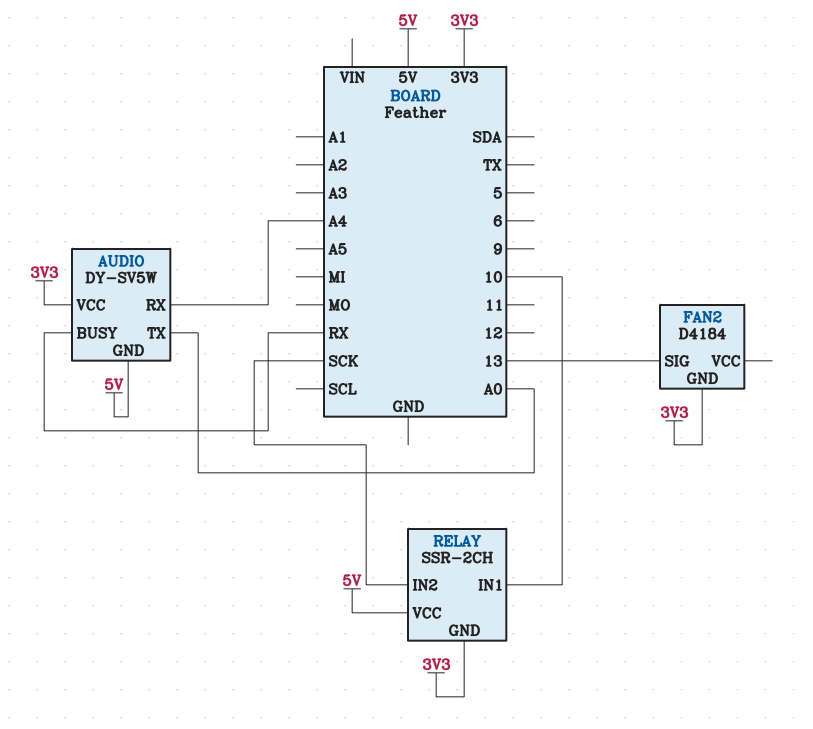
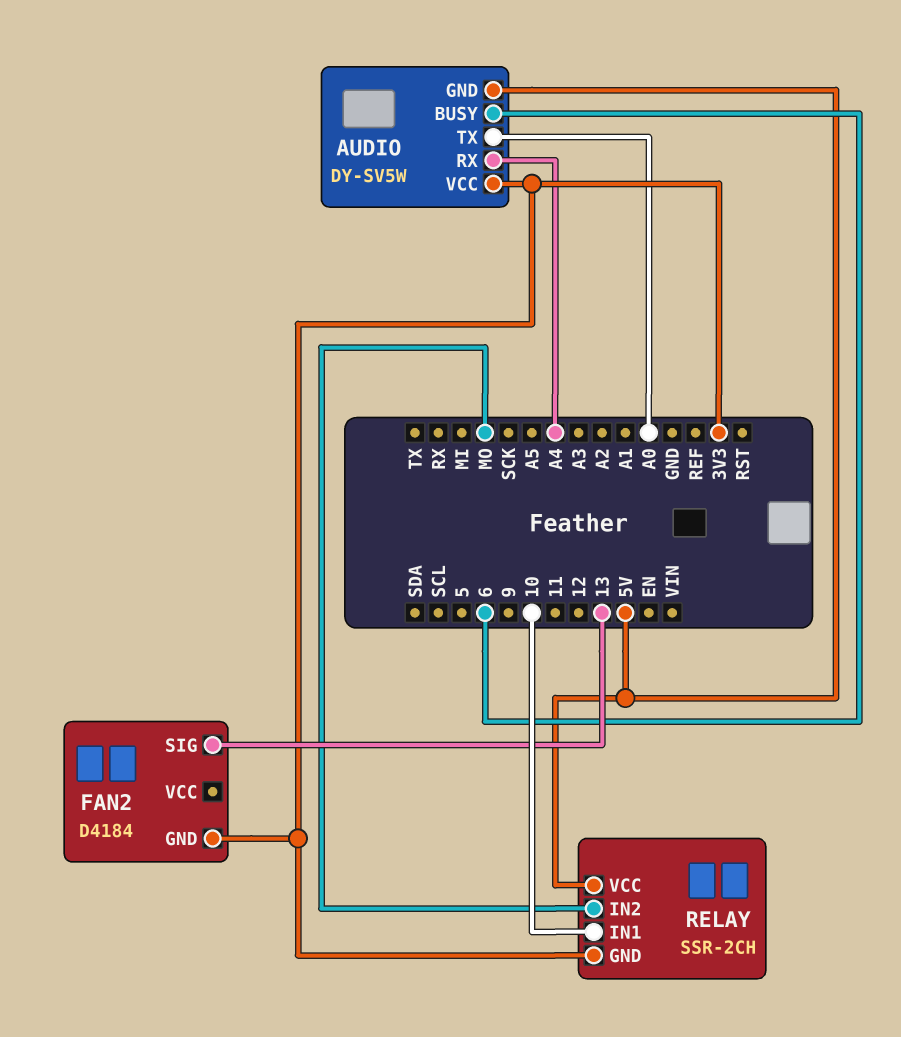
AUDIO pin BUSY: RX -> 6
RELAY pin IN2: SCK -> MO

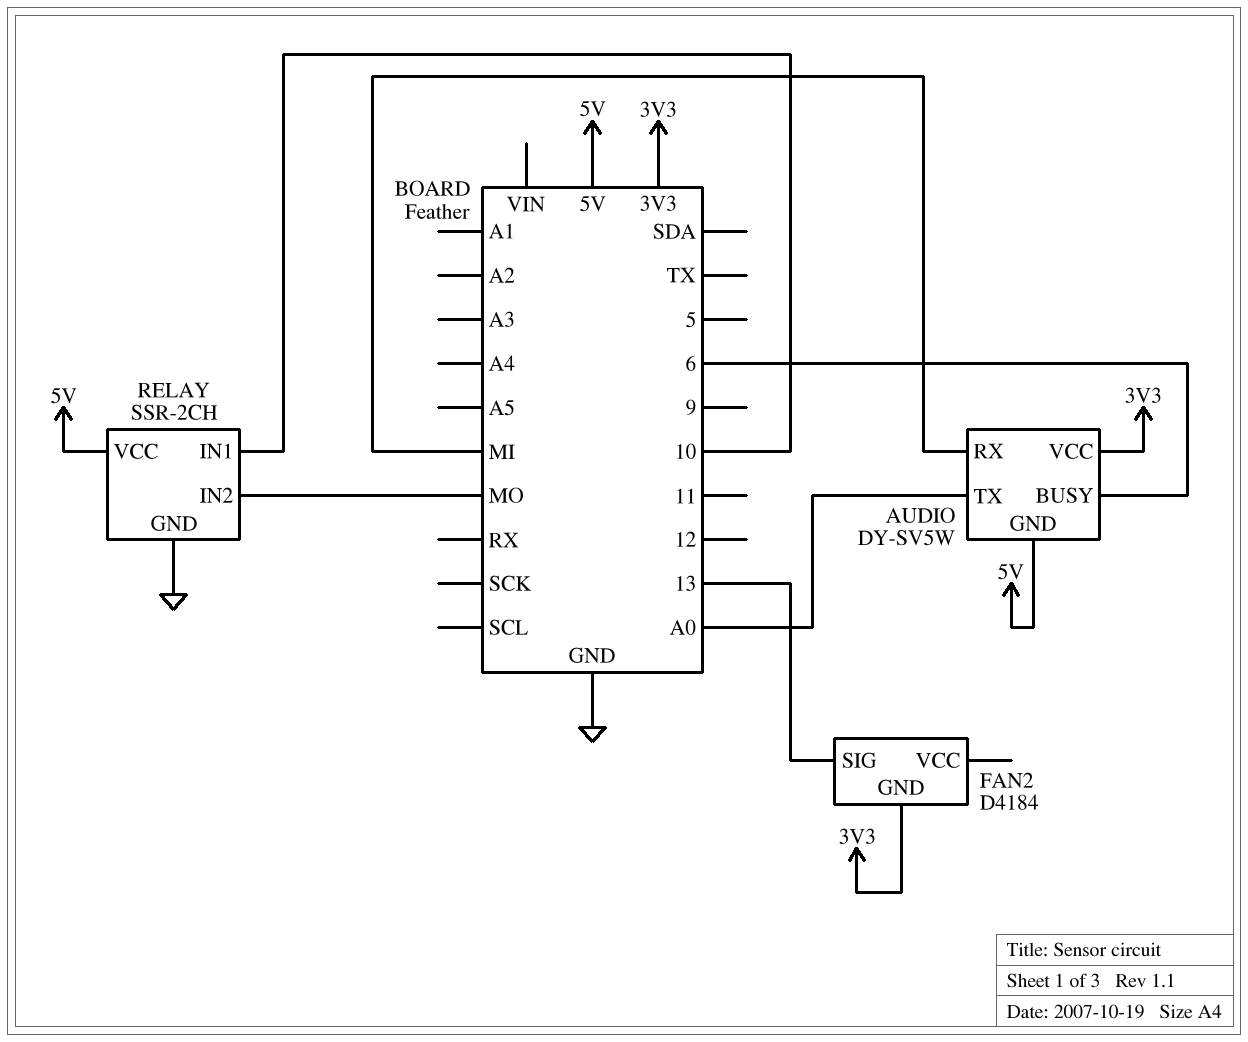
AUDIO pin RX: A4 -> MI
RELAY pin GND: 3V3 -> GND

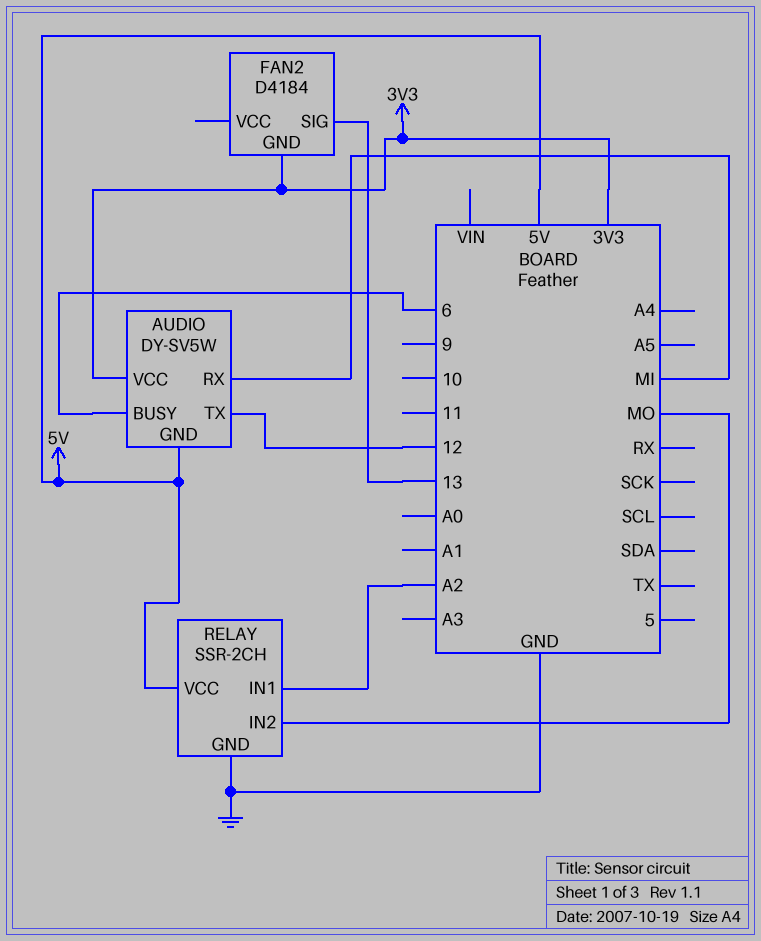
AUDIO pin TX: A0 -> 12
RELAY pin IN1: 10 -> A2

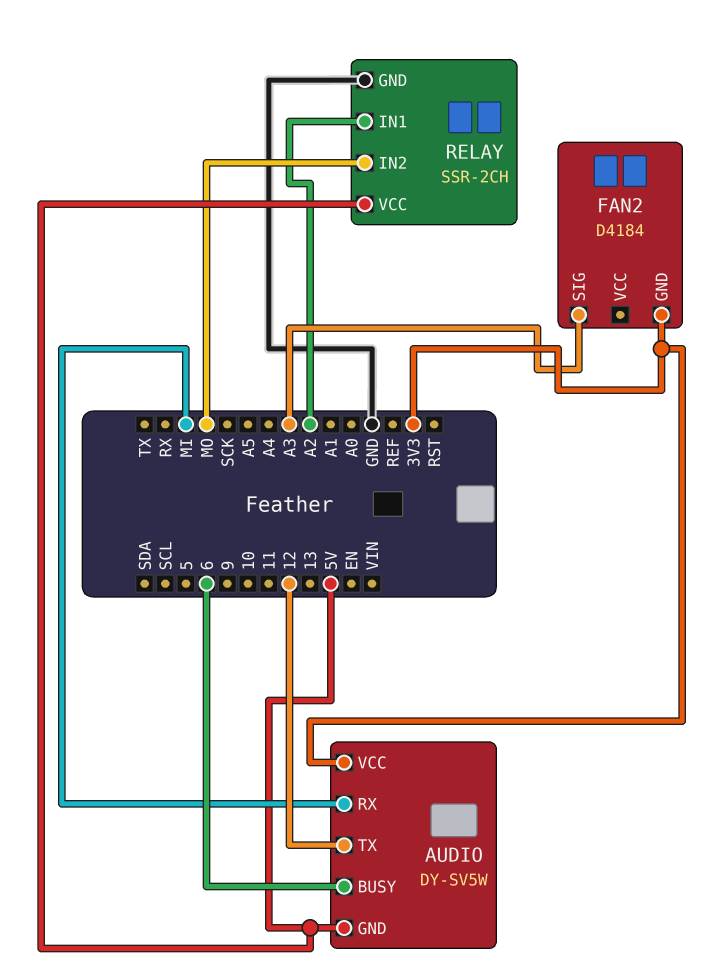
FAN2 pin SIG: 13 -> A3

